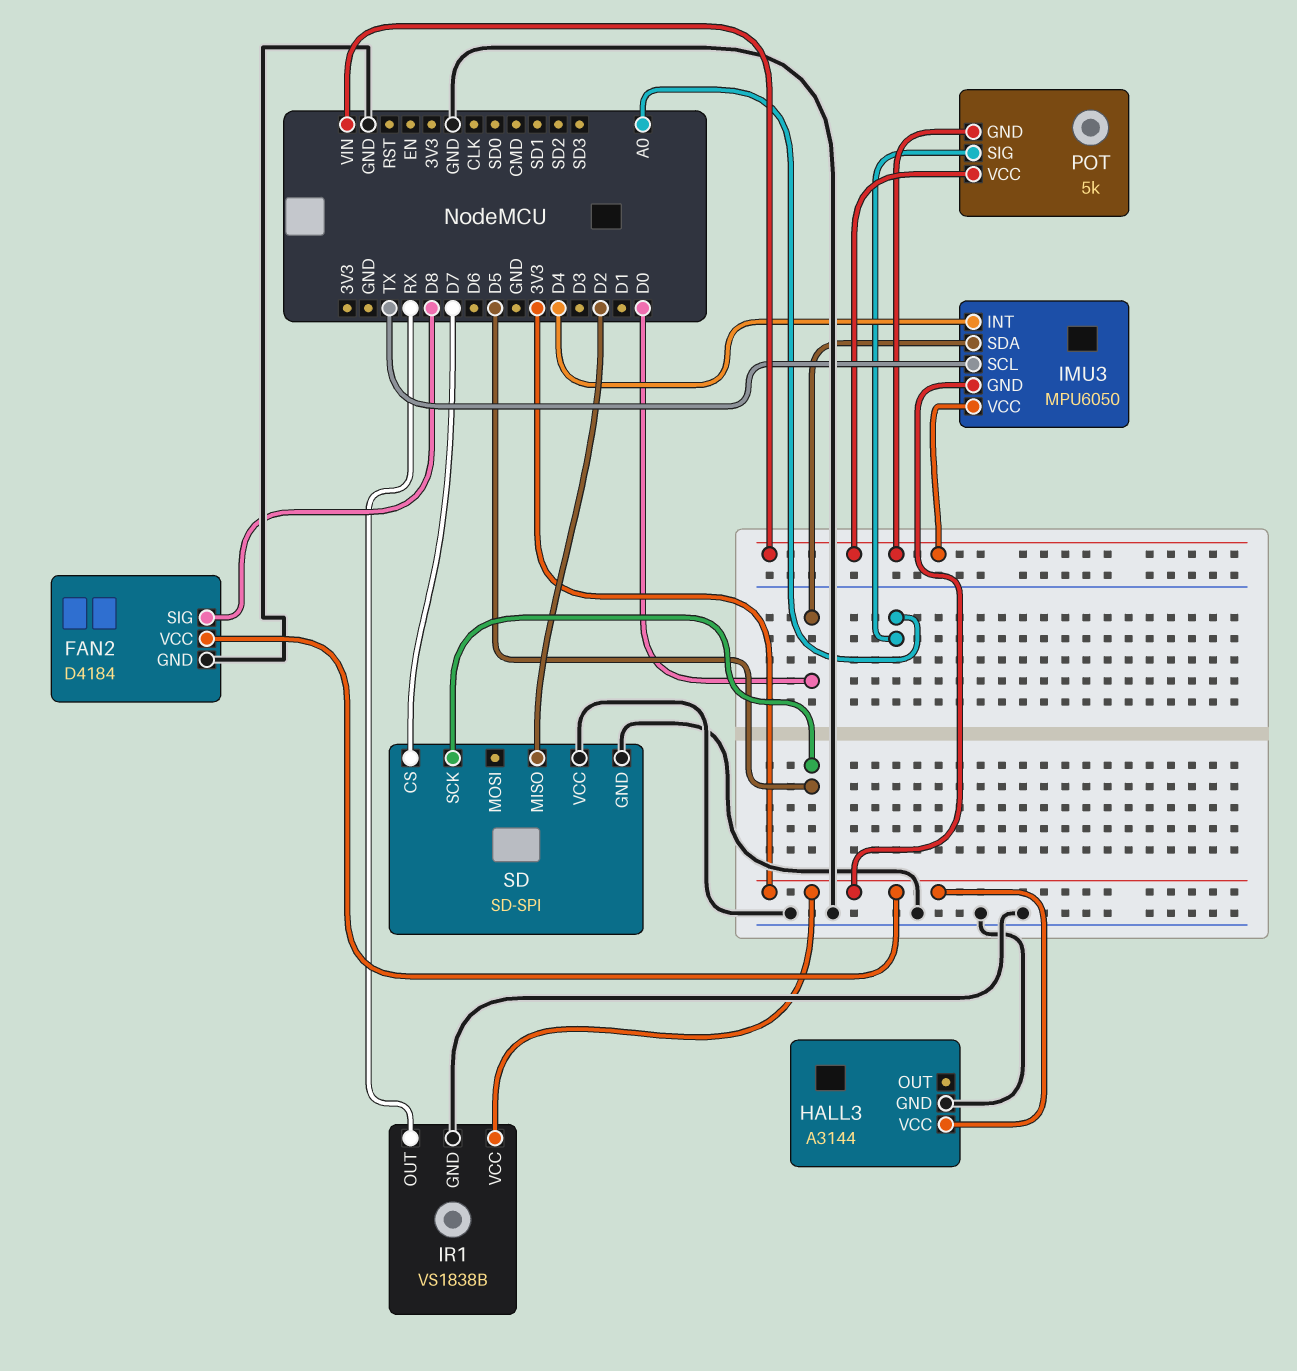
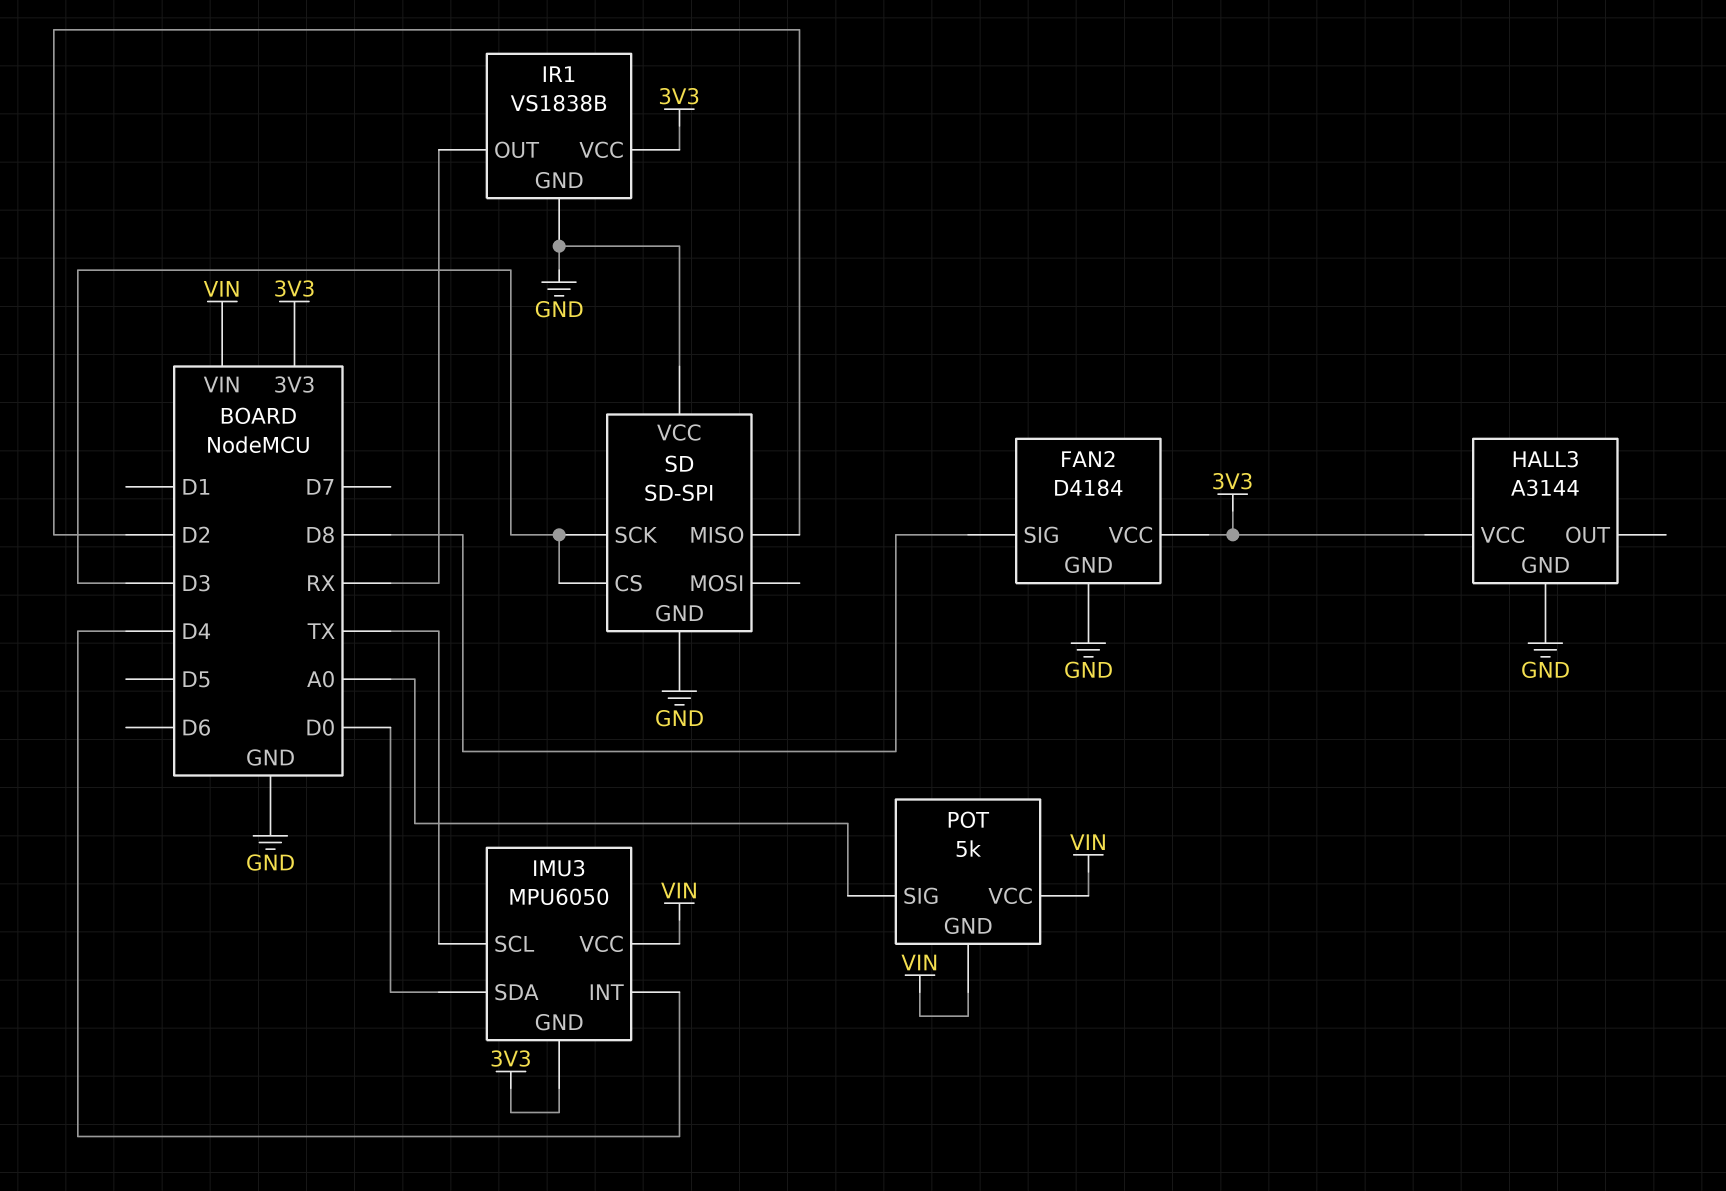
SD pin CS: D7 -> D3
SD pin SCK: D5 -> D3

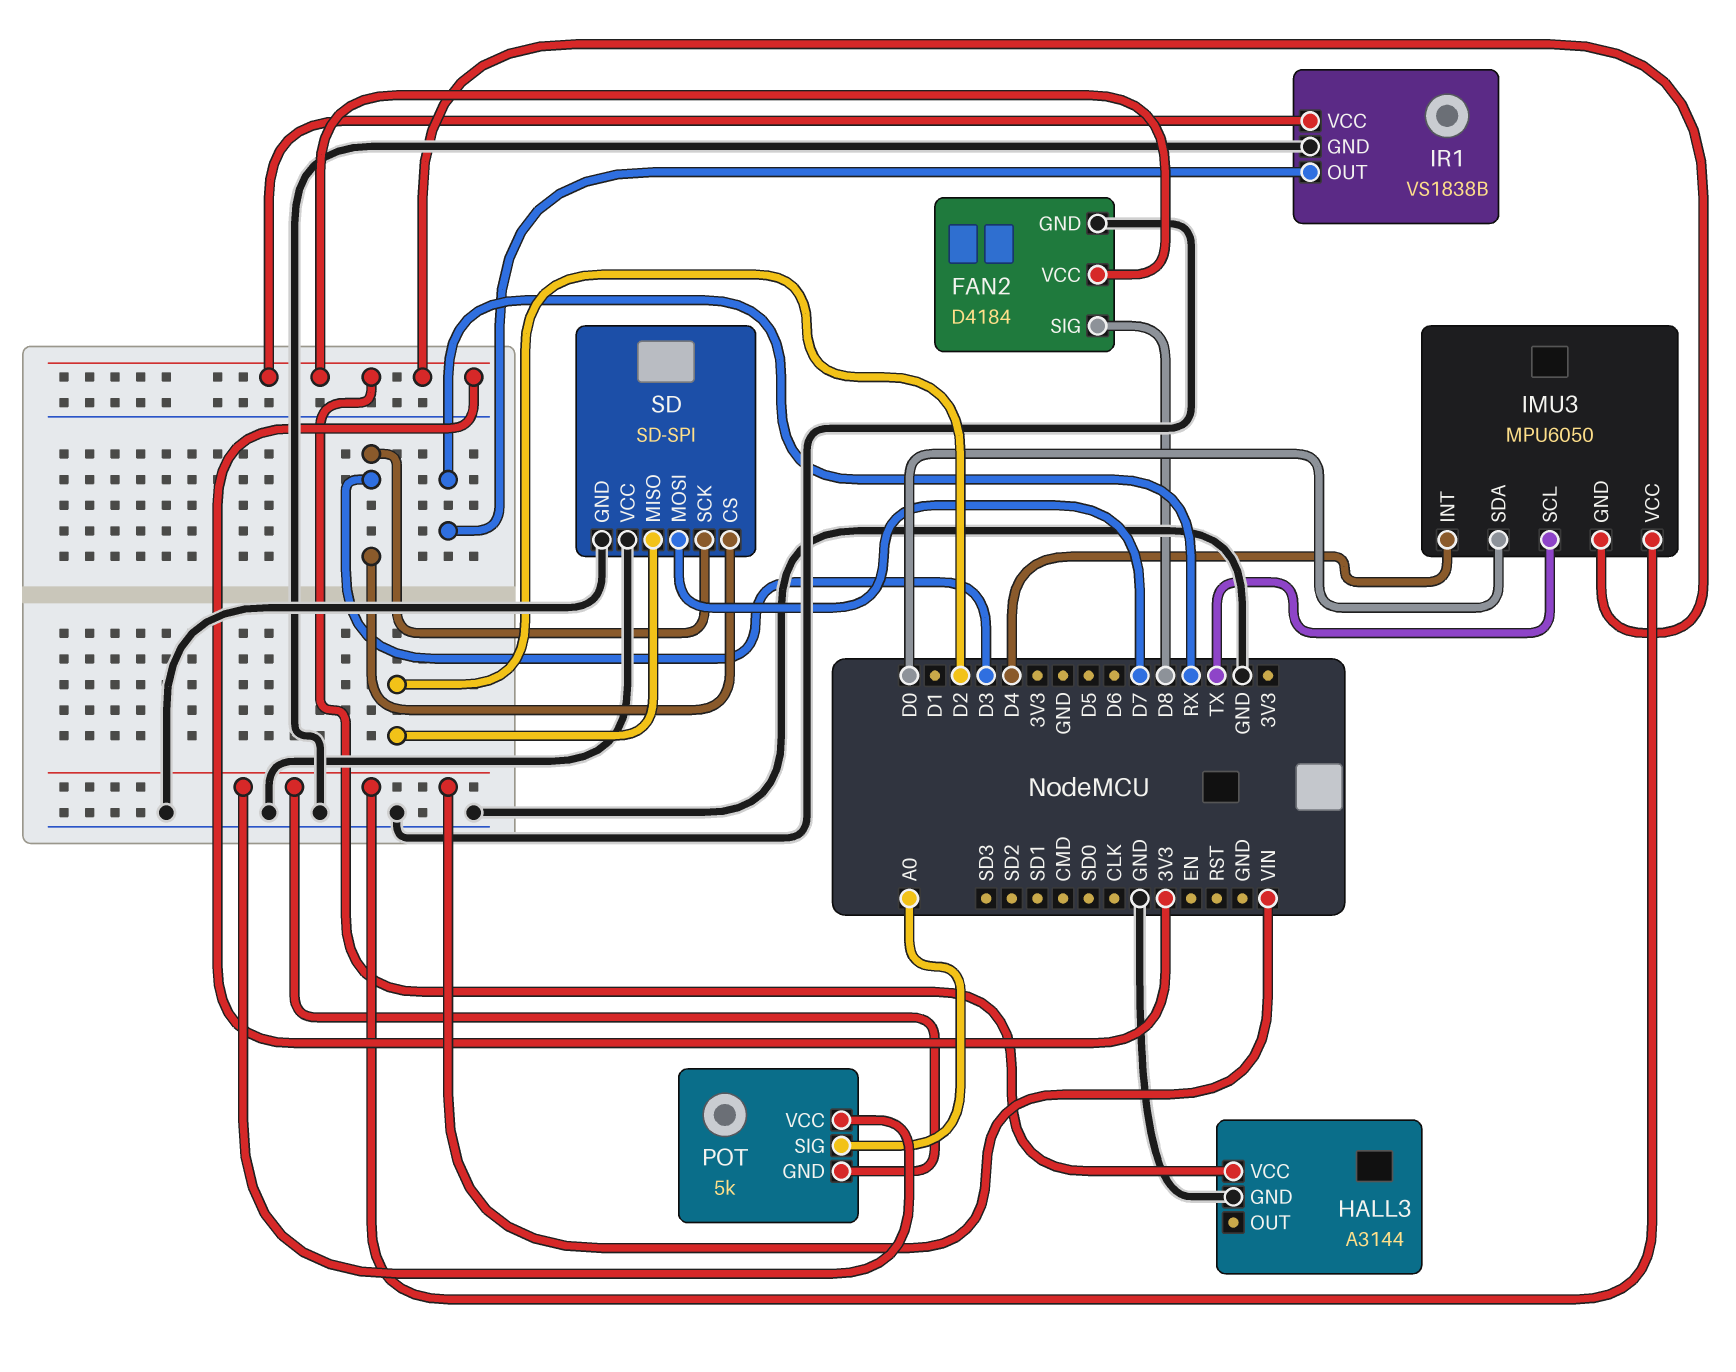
SD pin MOSI: none -> D7

